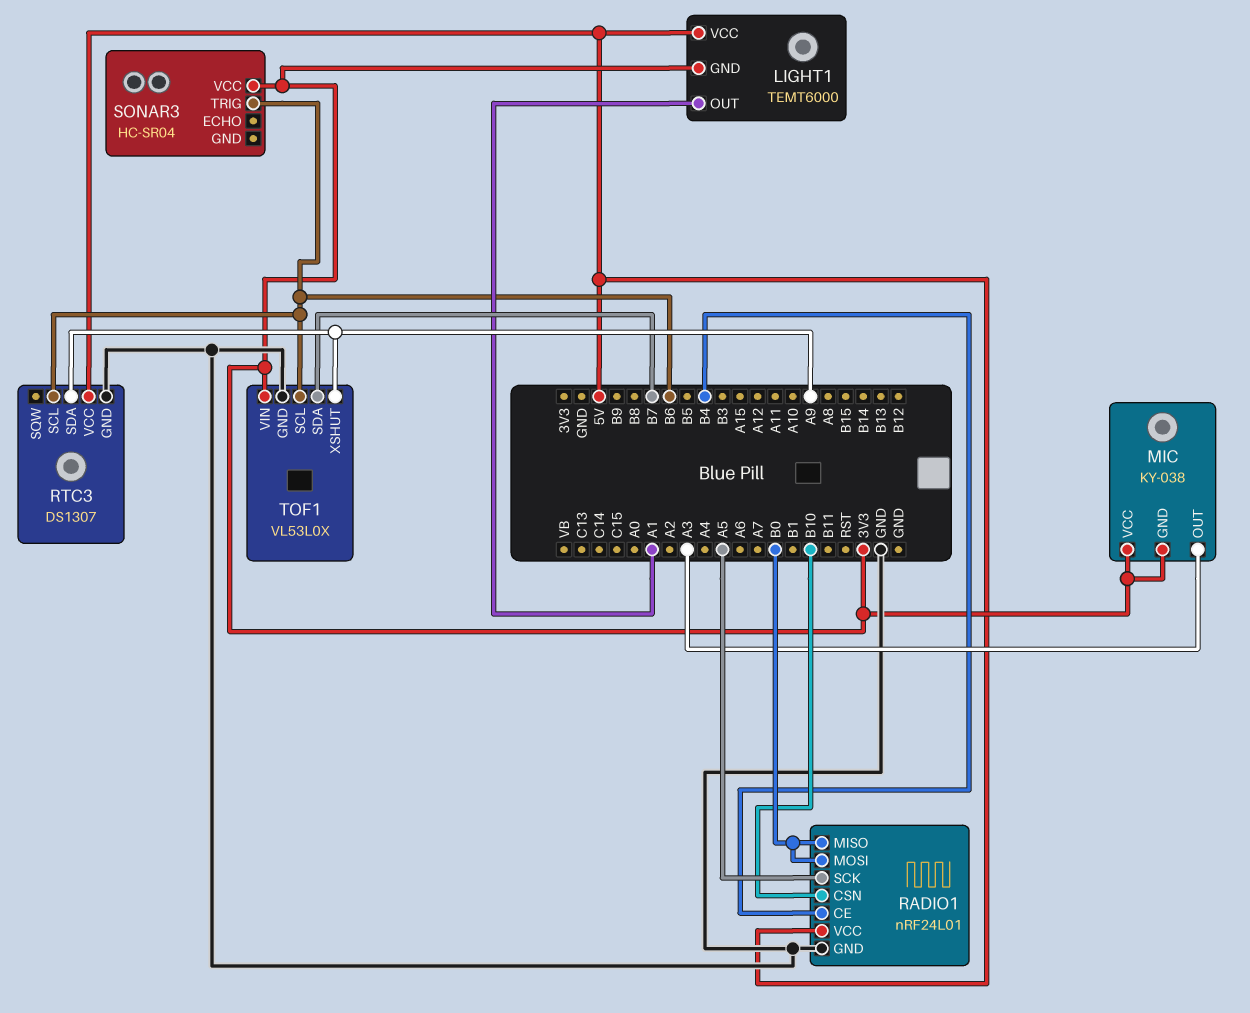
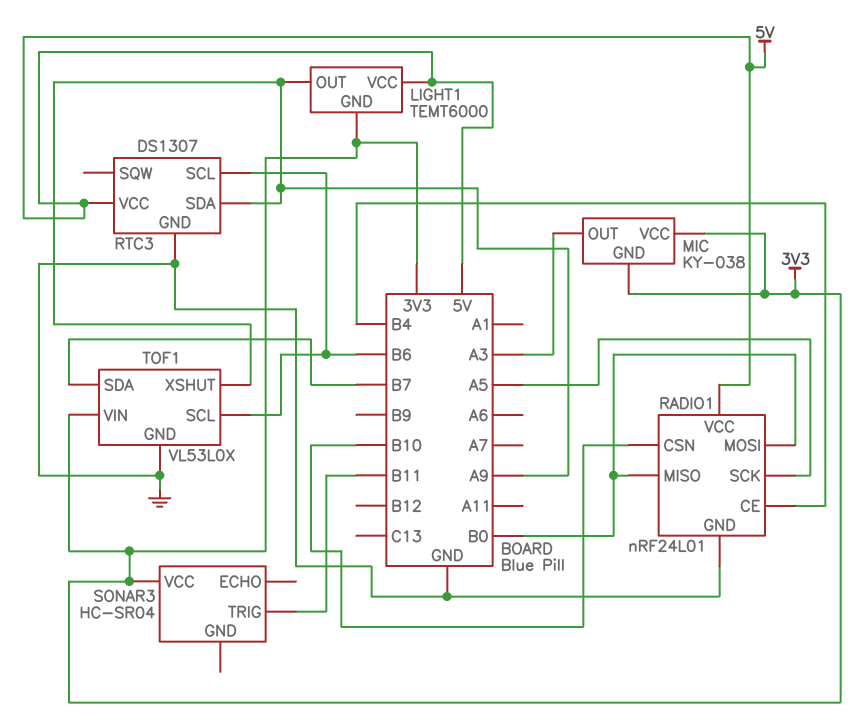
LIGHT1 pin OUT: A1 -> A9
SONAR3 pin TRIG: B6 -> B11

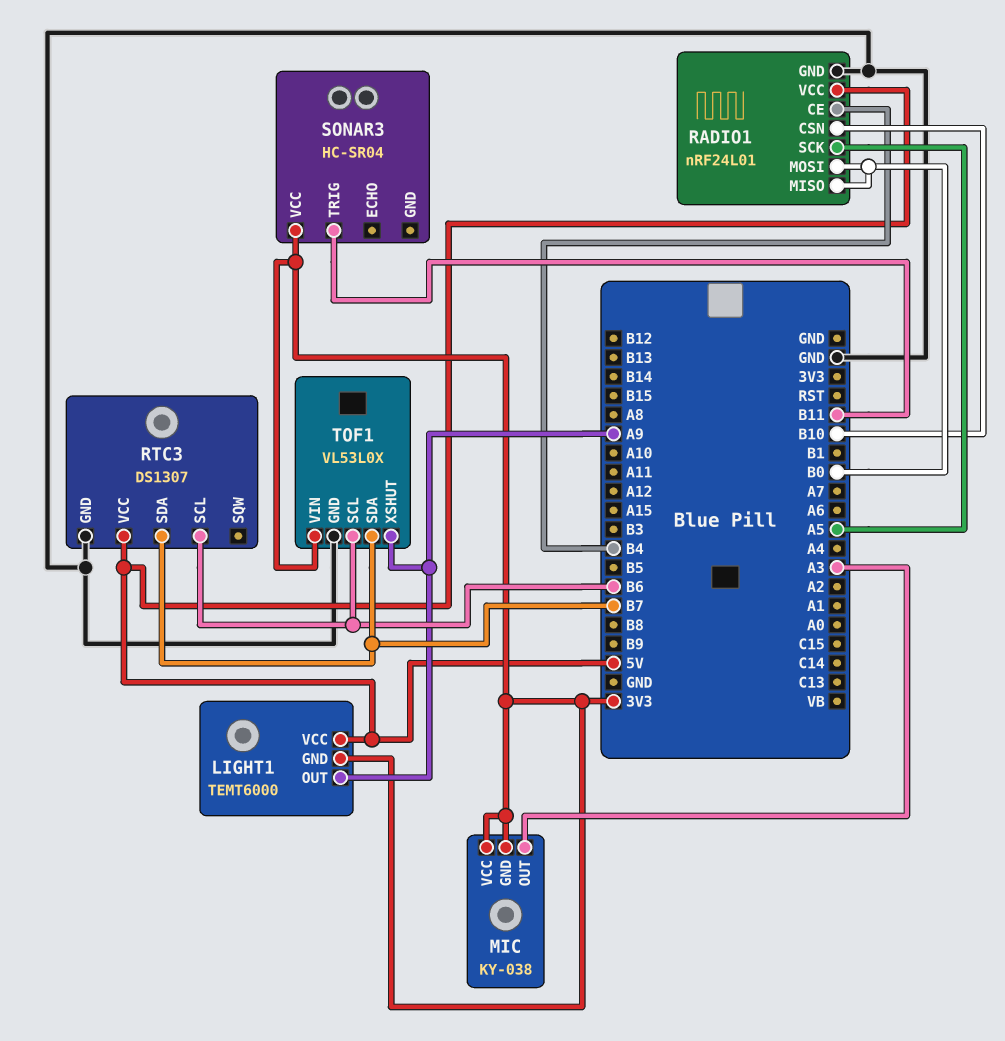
RTC3 pin SDA: A9 -> B7

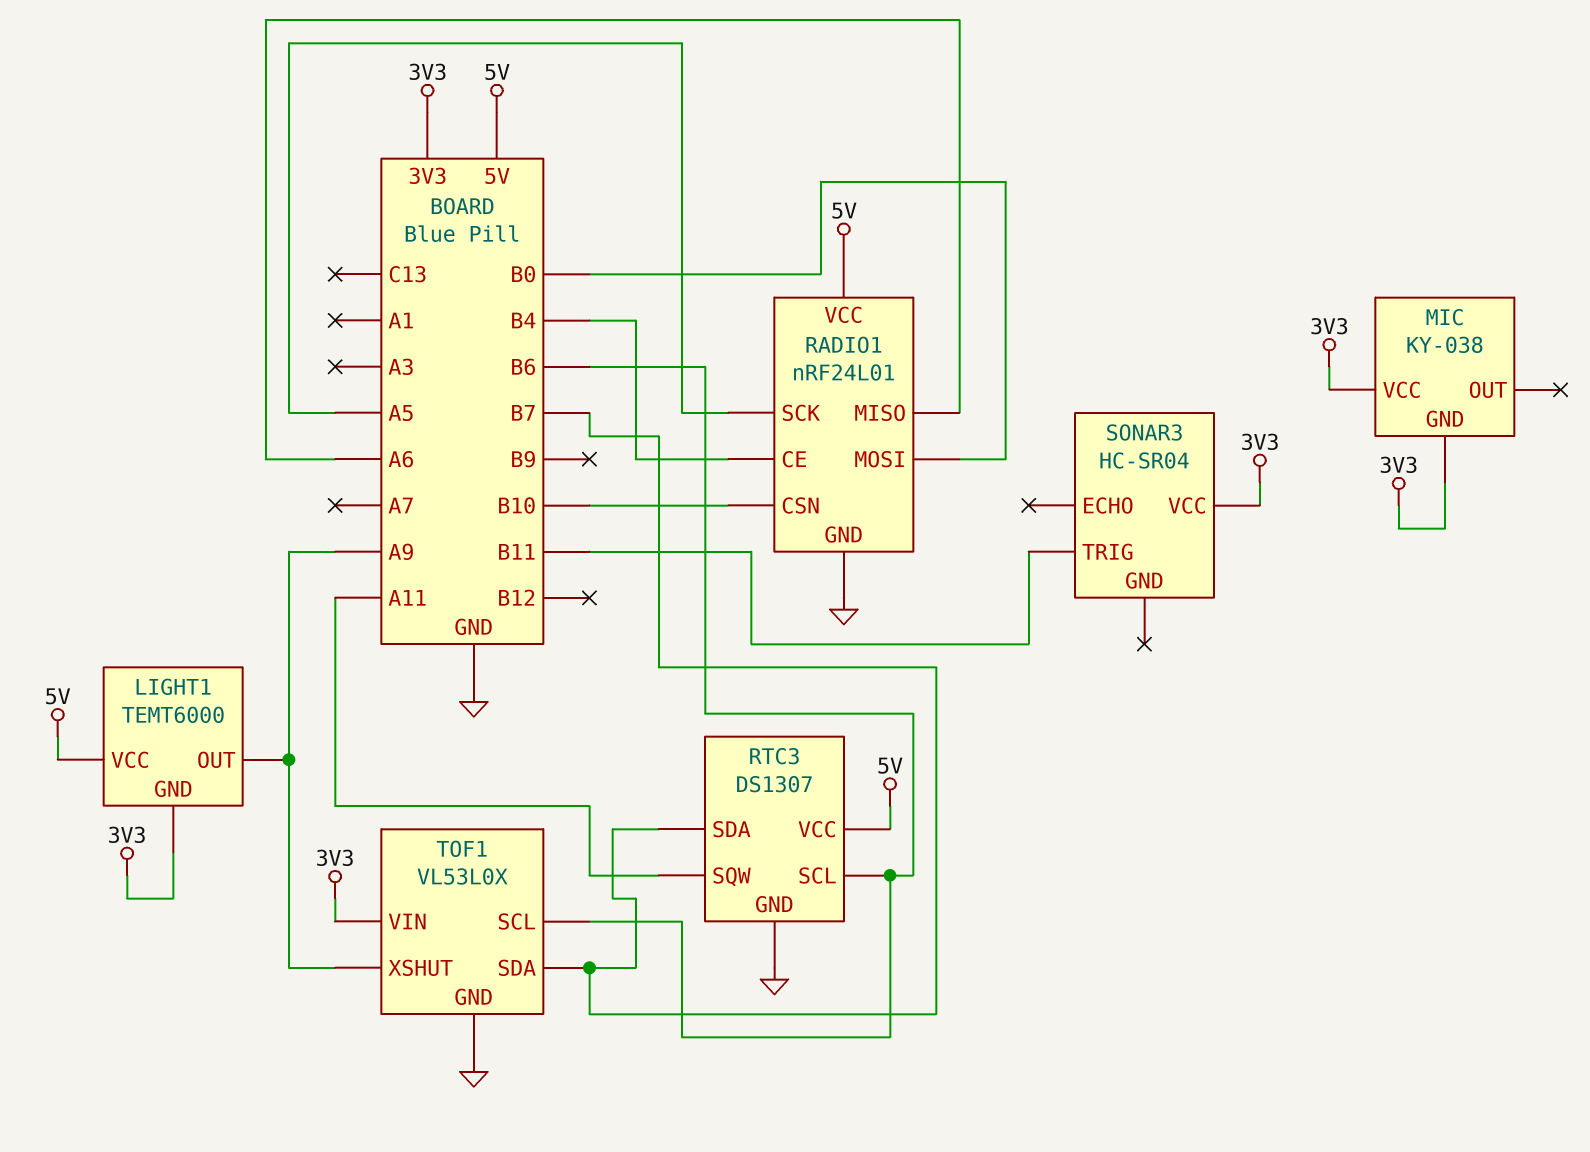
MIC pin OUT: A3 -> none
RADIO1 pin MISO: B0 -> A6
RTC3 pin SQW: none -> A11

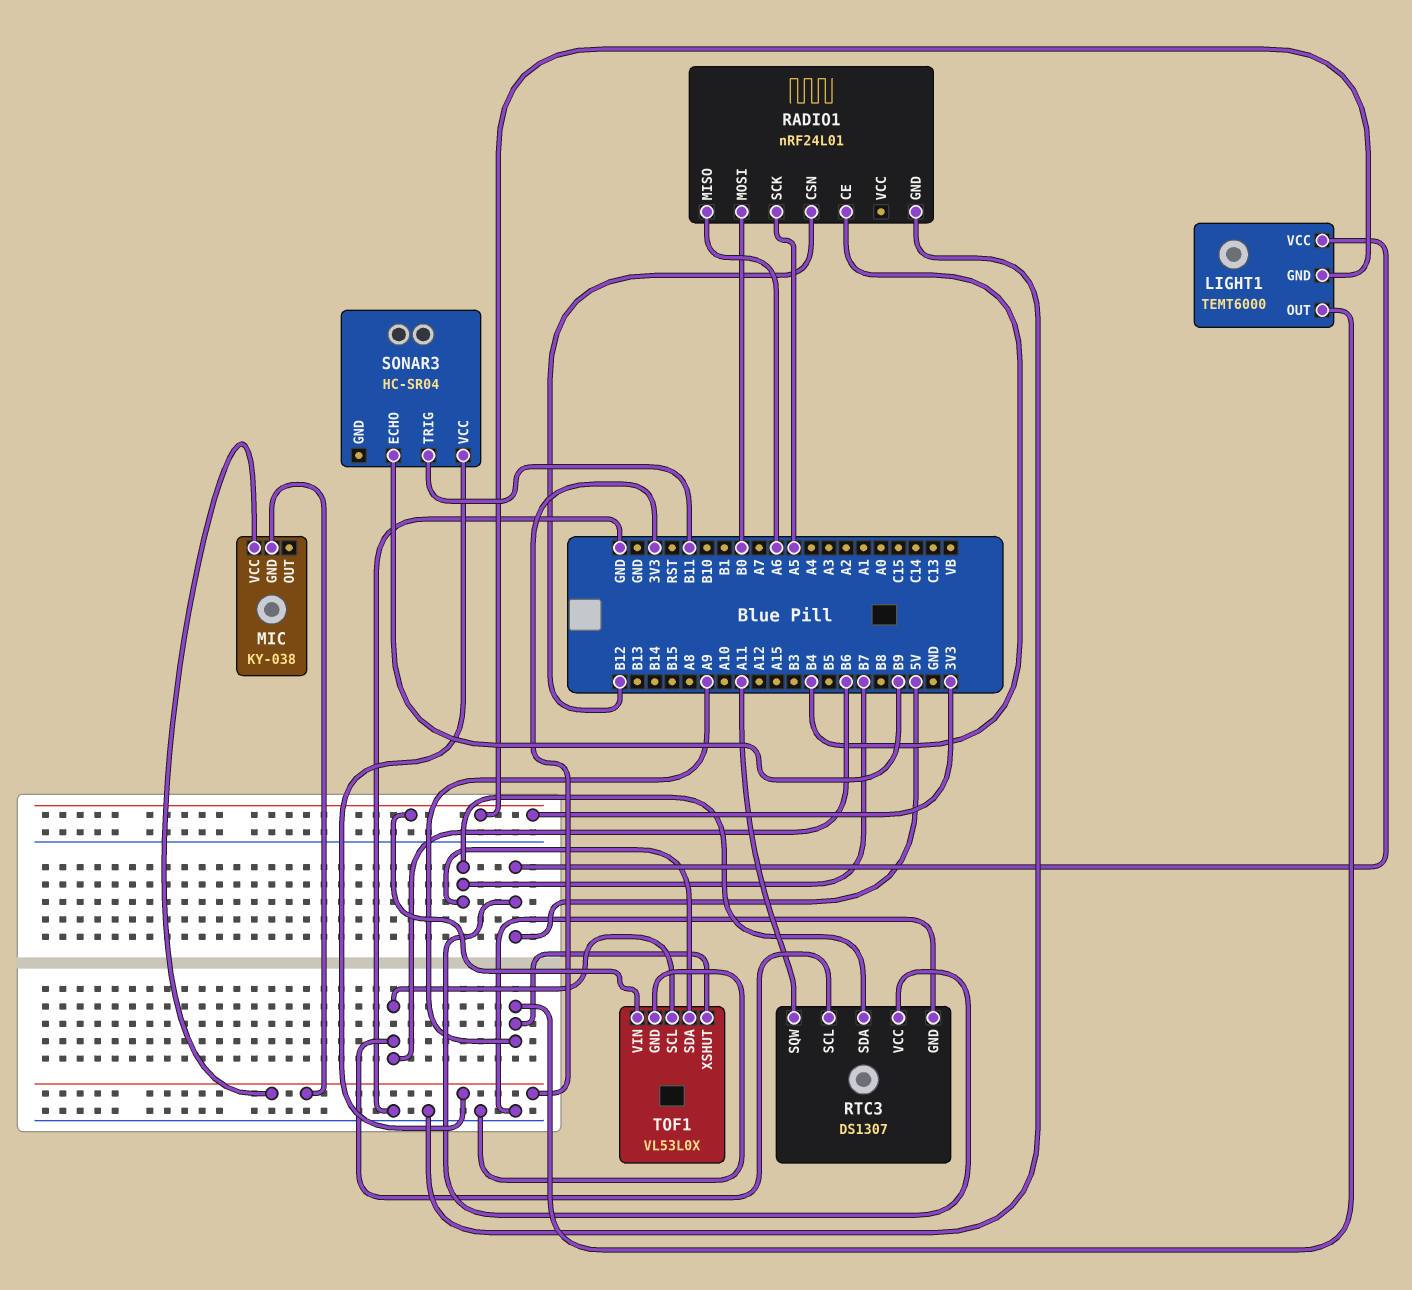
RADIO1 pin CSN: B10 -> B12
RADIO1 pin VCC: 5V -> none
SONAR3 pin ECHO: none -> B9

